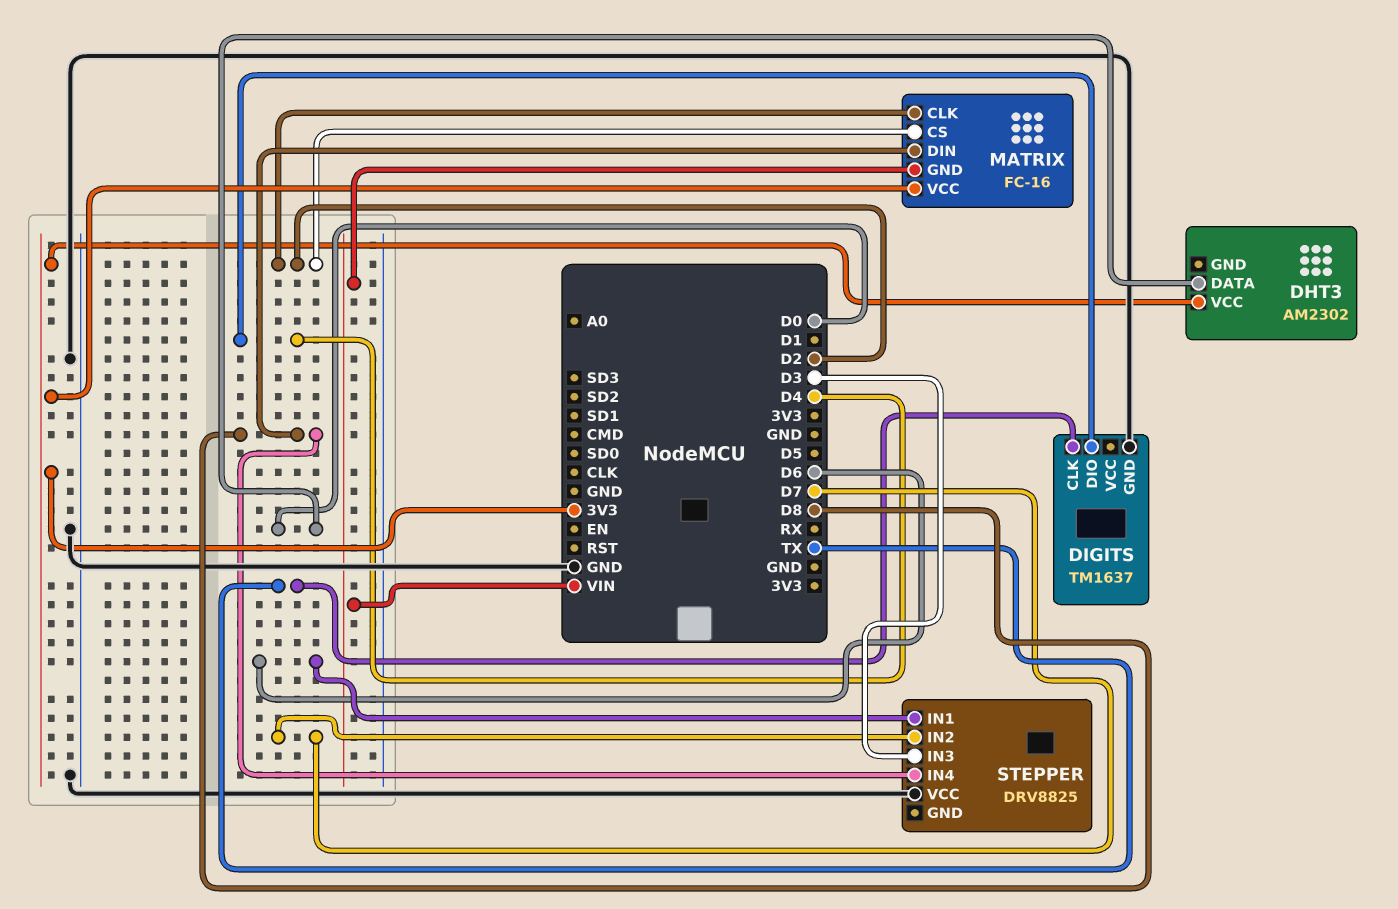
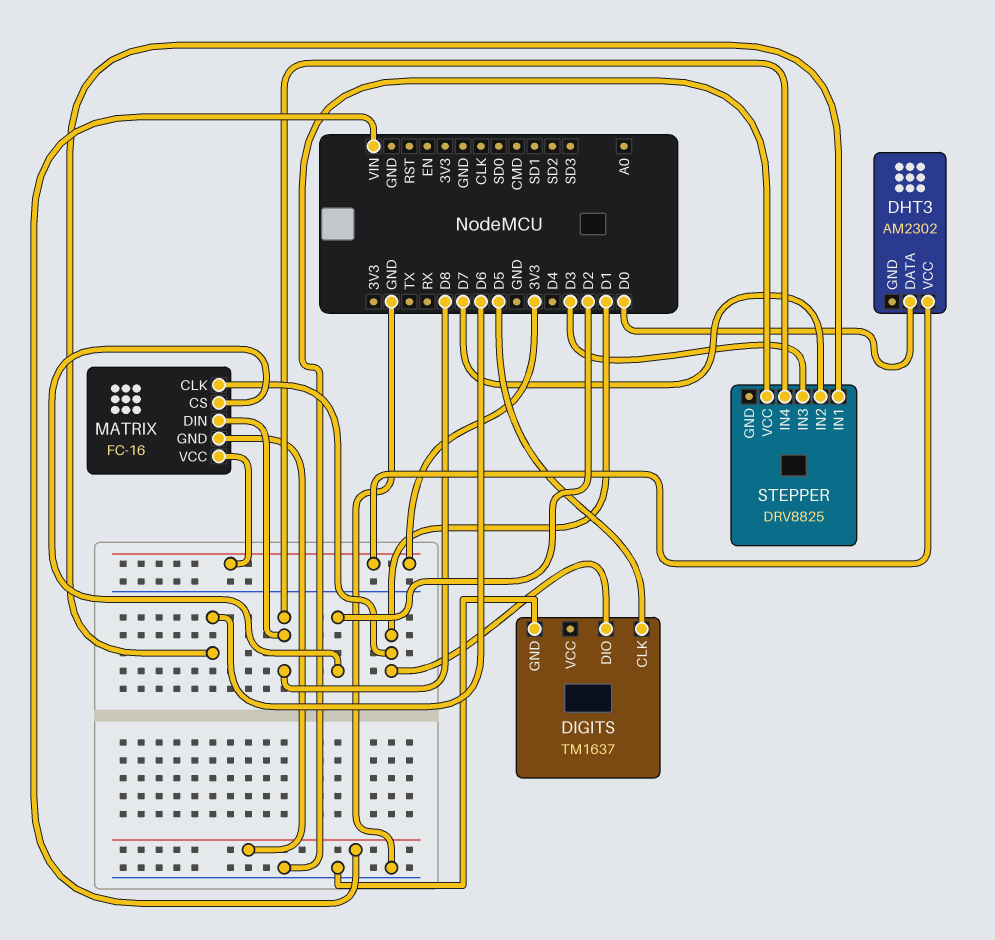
DIGITS pin CLK: TX -> D5
DIGITS pin DIO: D4 -> D1
MATRIX pin CLK: D2 -> D1

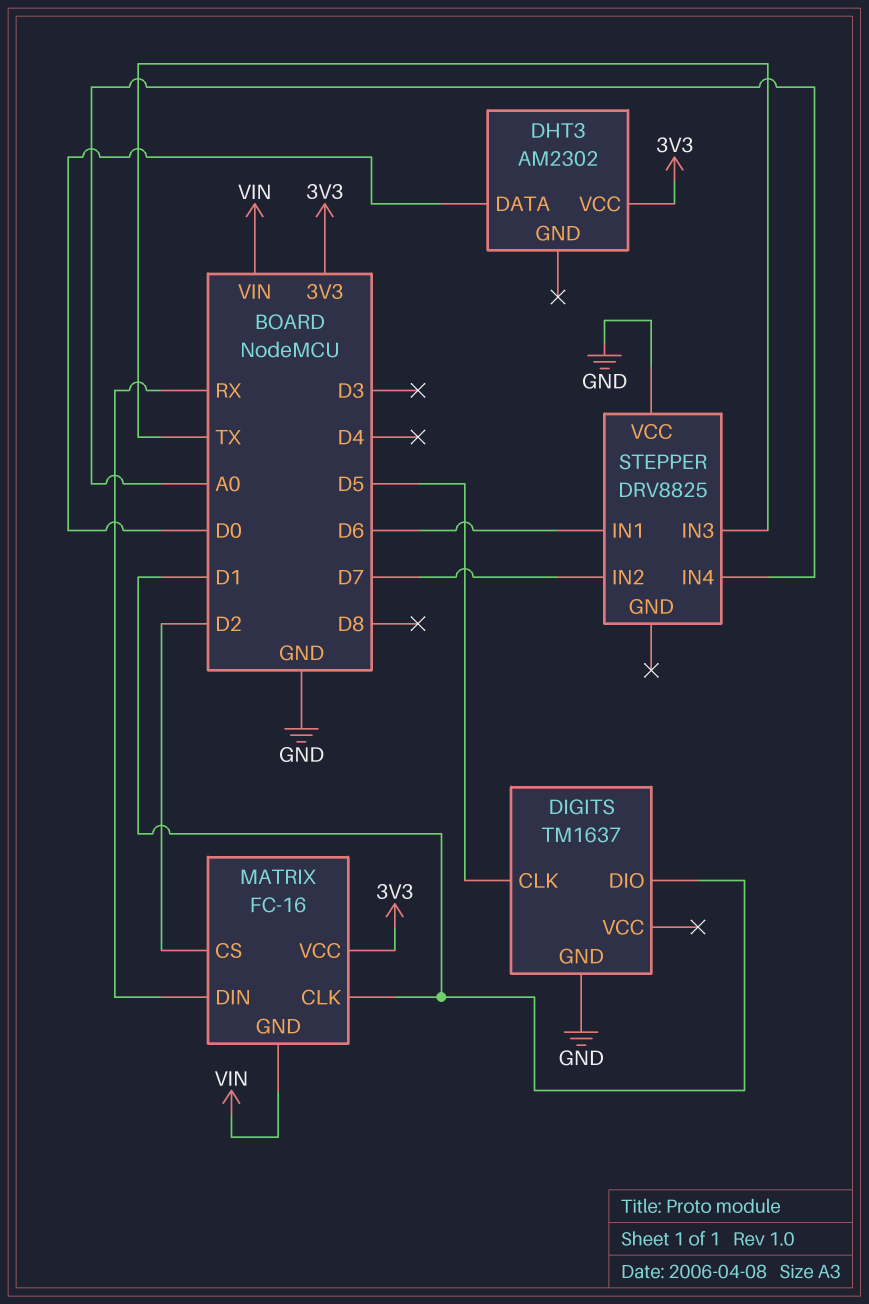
MATRIX pin DIN: D8 -> RX
STEPPER pin IN3: D3 -> TX
STEPPER pin IN4: D8 -> A0

